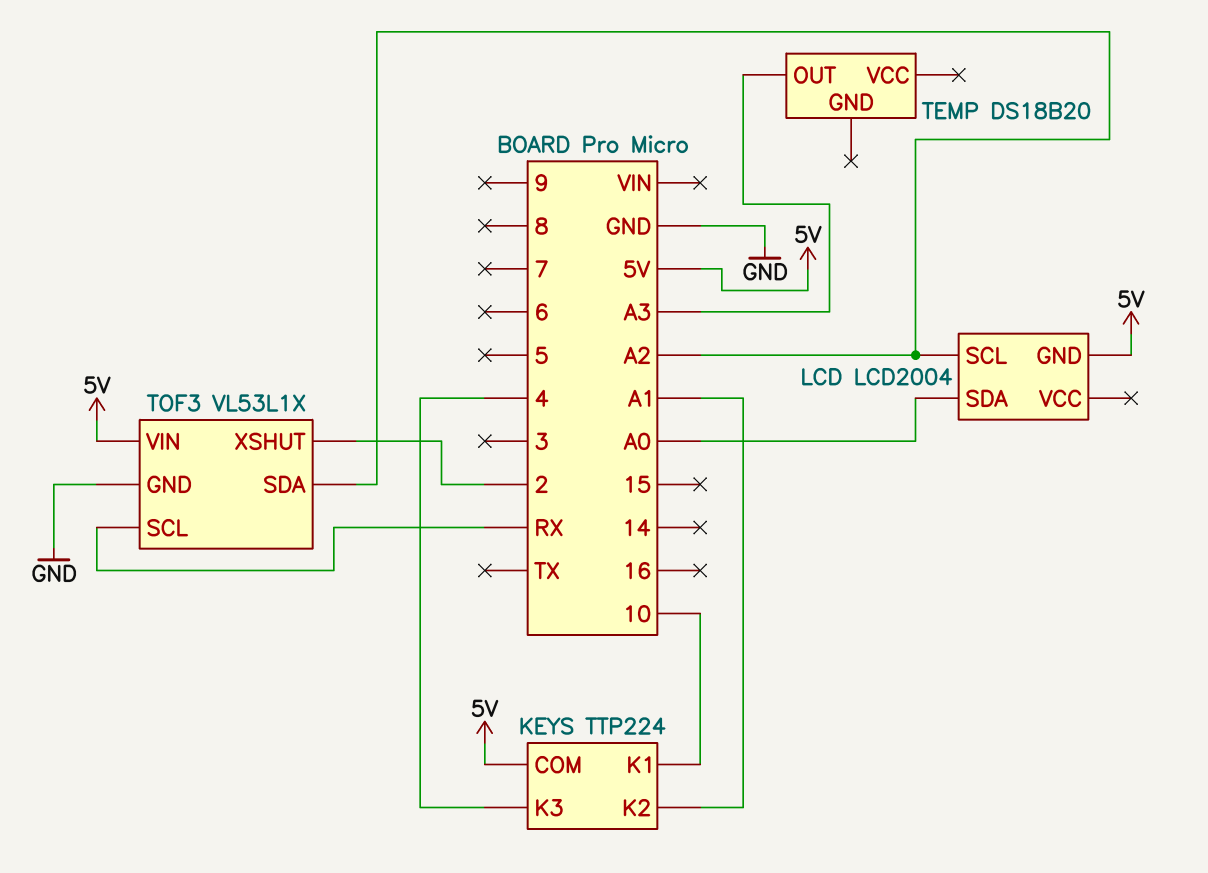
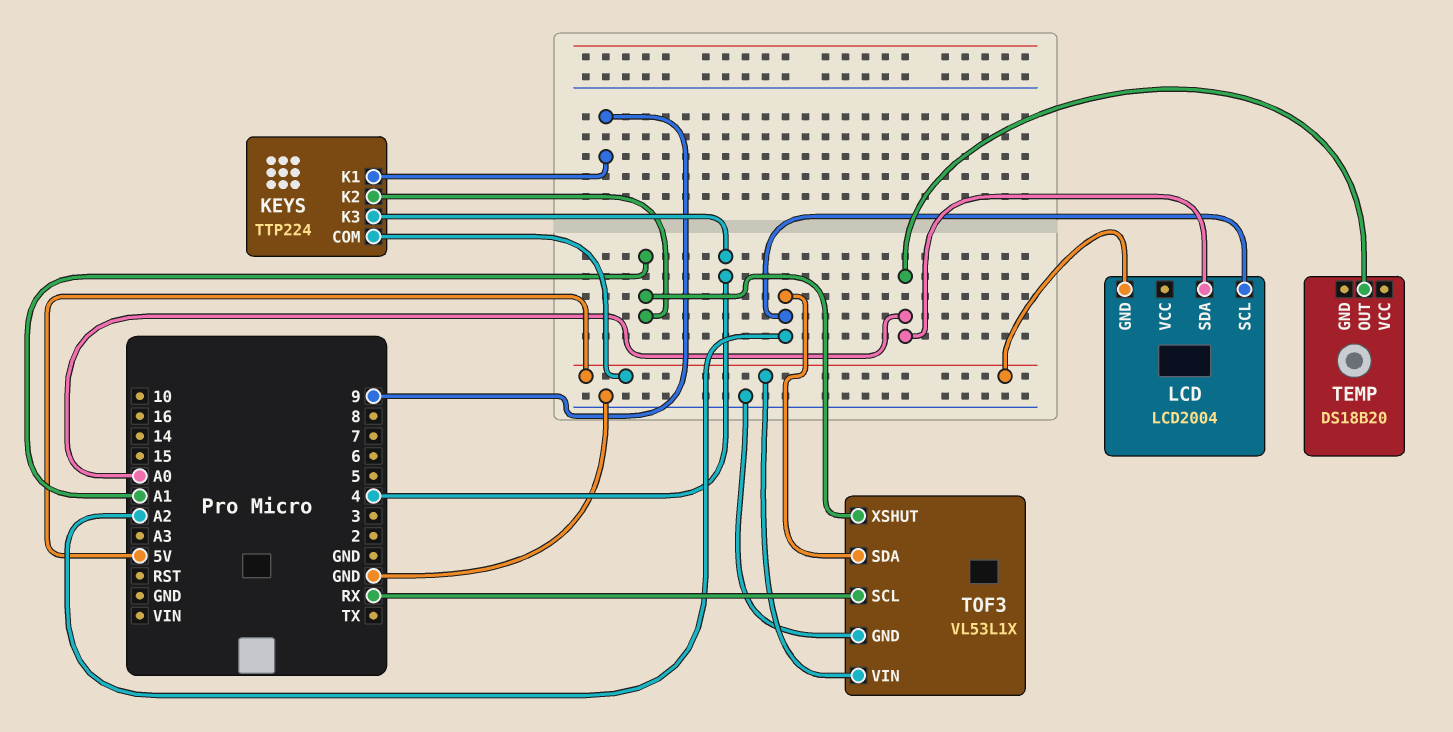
KEYS pin K1: 10 -> 9
TEMP pin OUT: A3 -> A0
TOF3 pin XSHUT: 2 -> A1

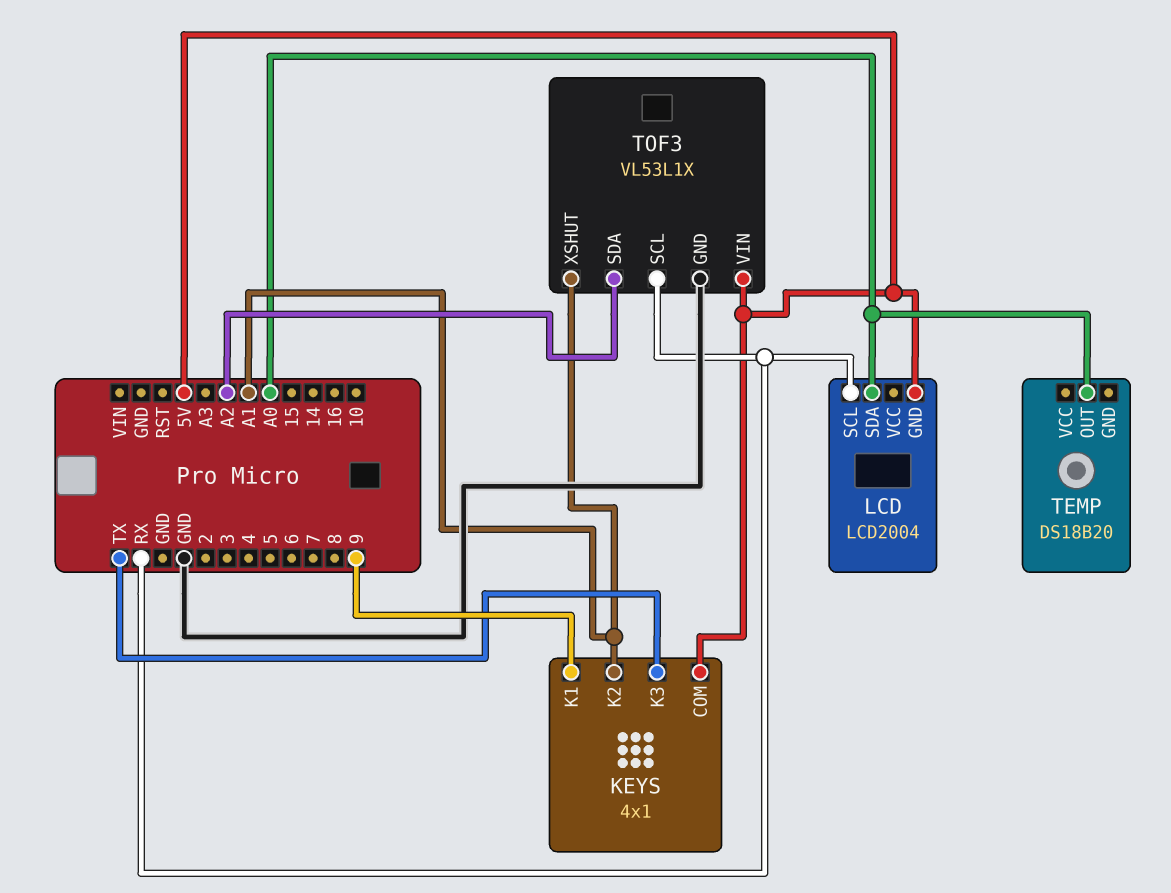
KEYS: TTP224 -> 4x1
KEYS pin K3: 4 -> TX
LCD pin SCL: A2 -> RX

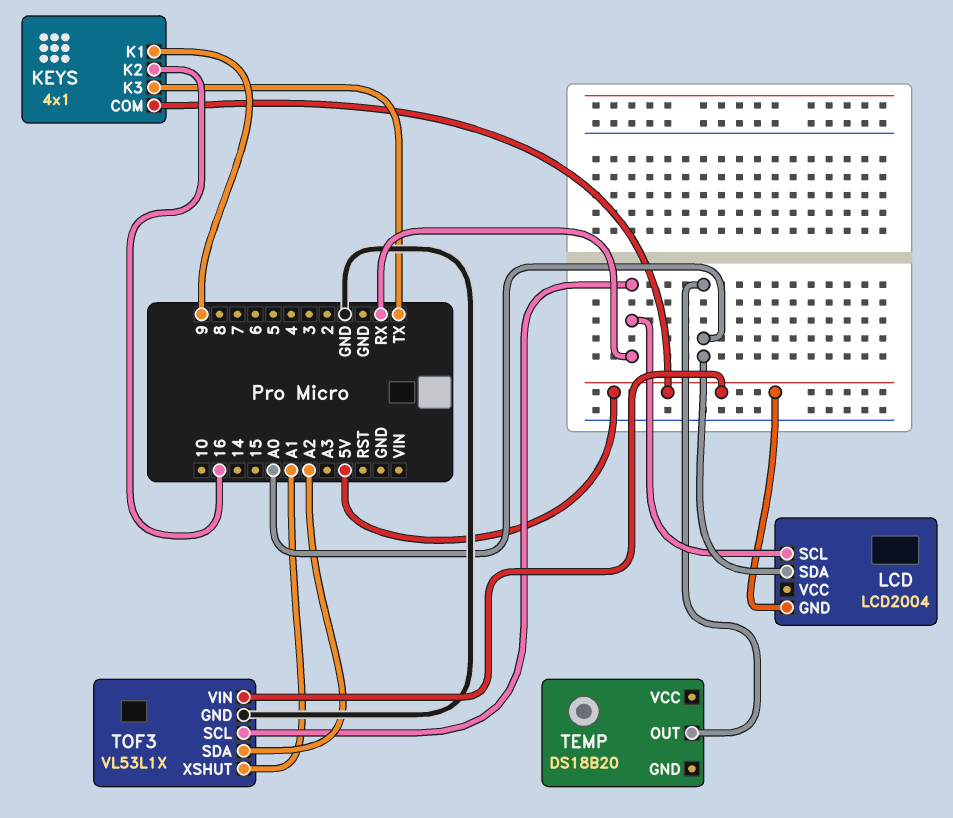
KEYS pin K2: A1 -> 16

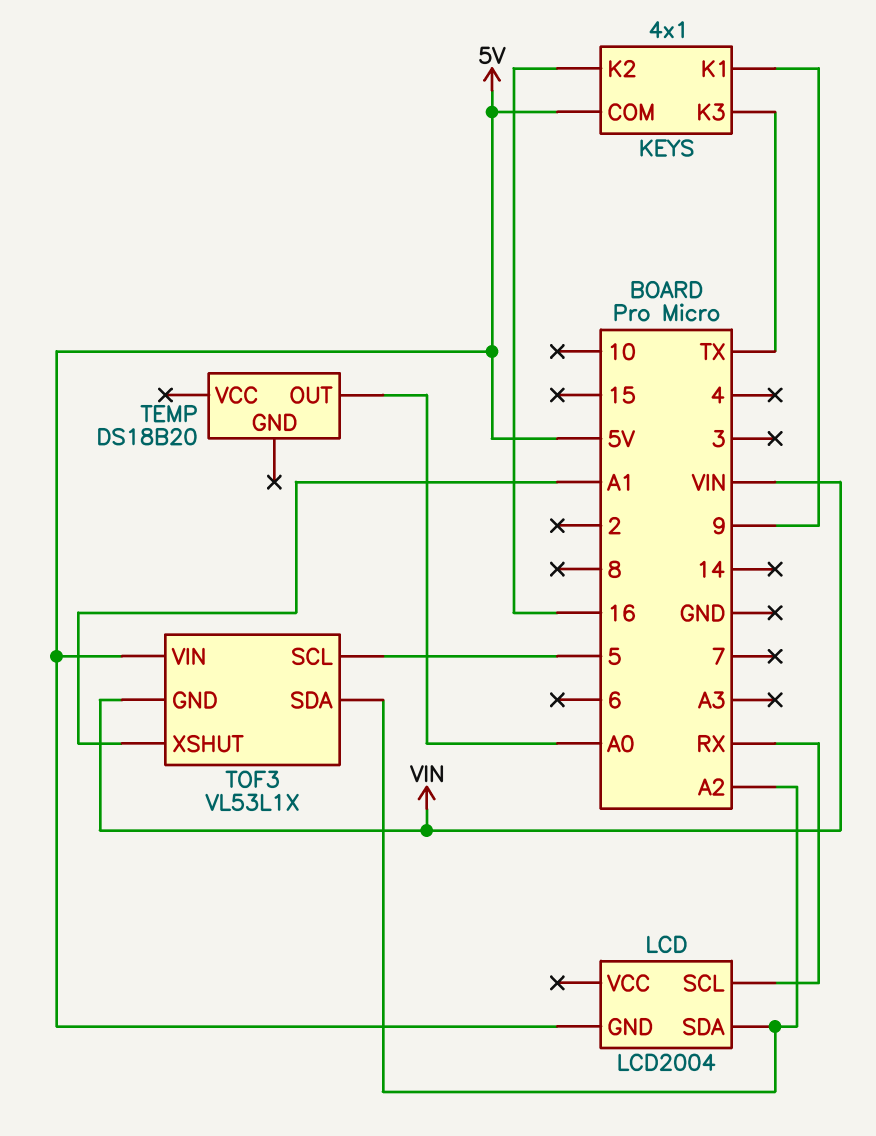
LCD pin SDA: A0 -> A2
TOF3 pin GND: GND -> VIN
TOF3 pin SCL: RX -> 5

